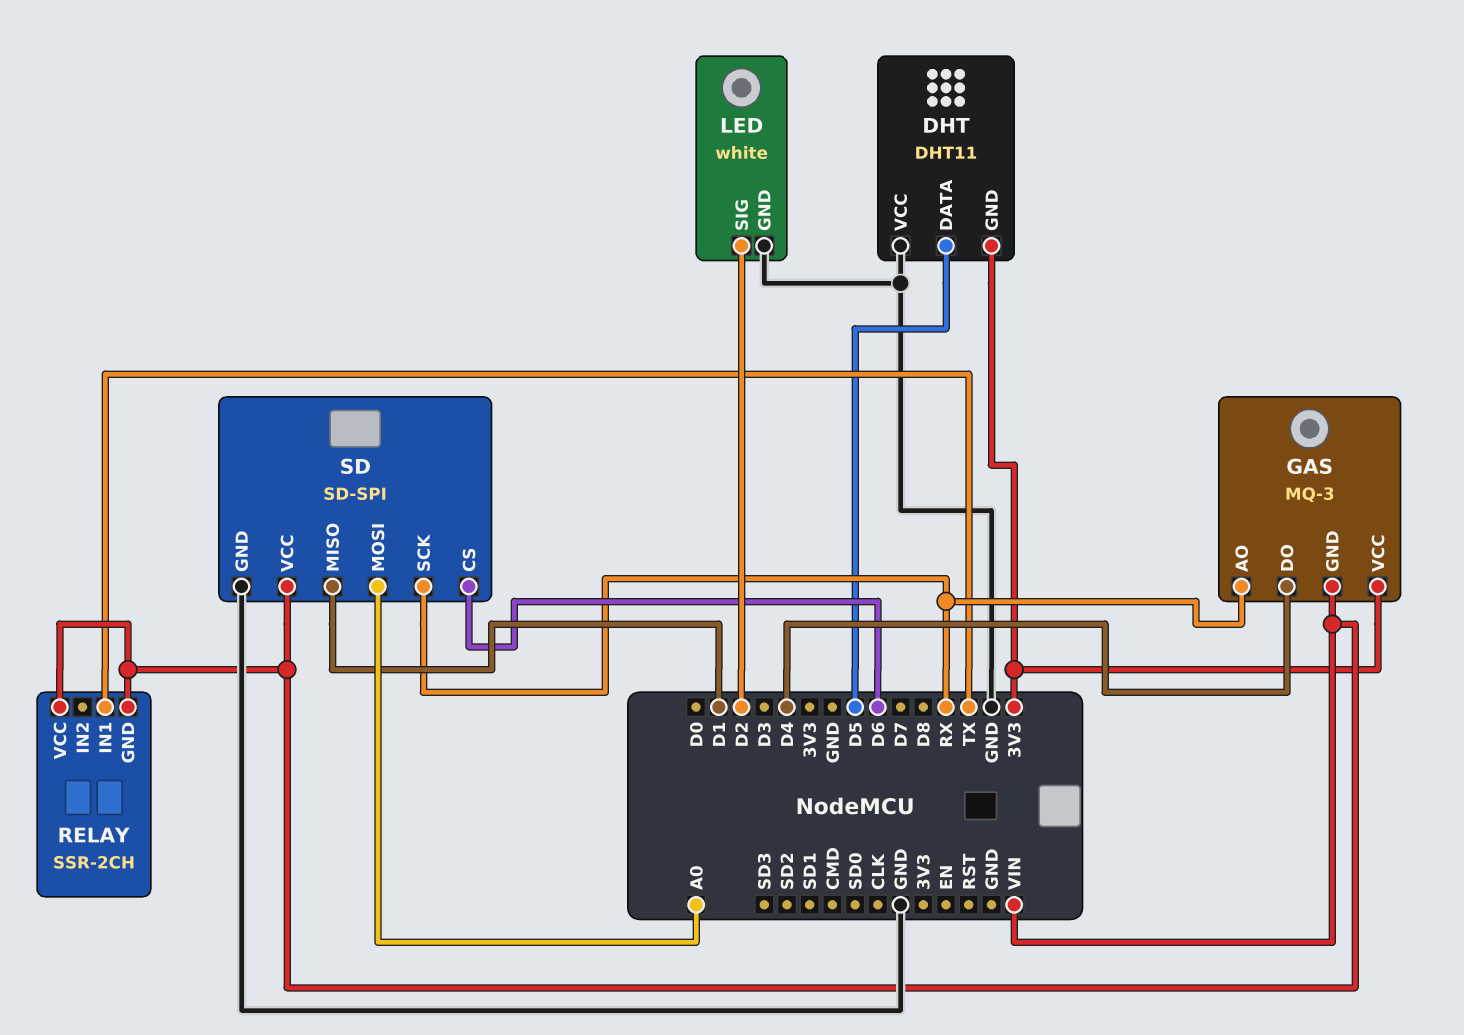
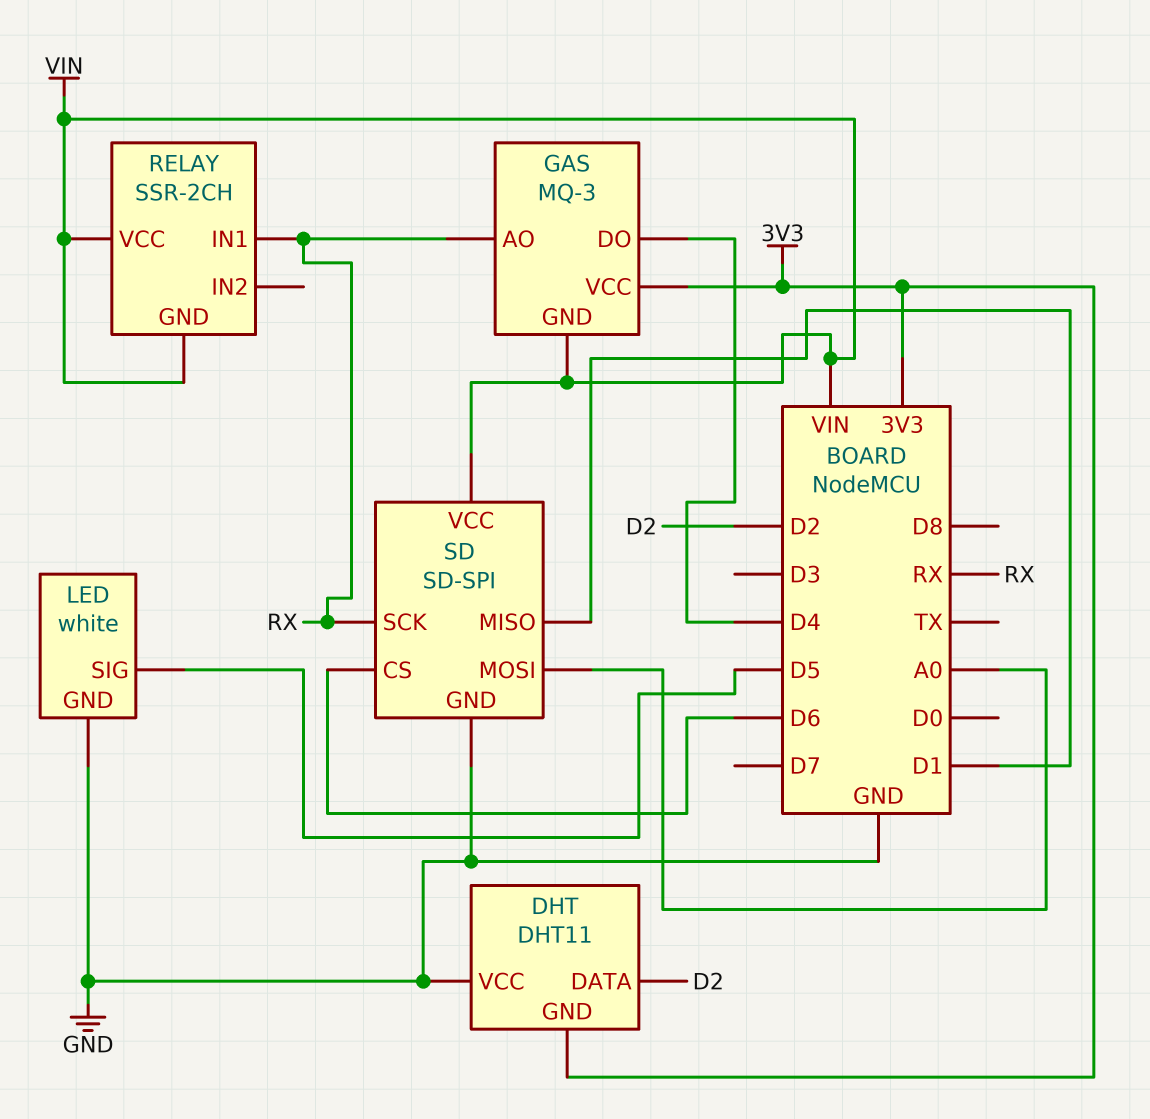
DHT pin DATA: D5 -> D2
LED pin SIG: D2 -> D5
RELAY pin IN1: TX -> RX

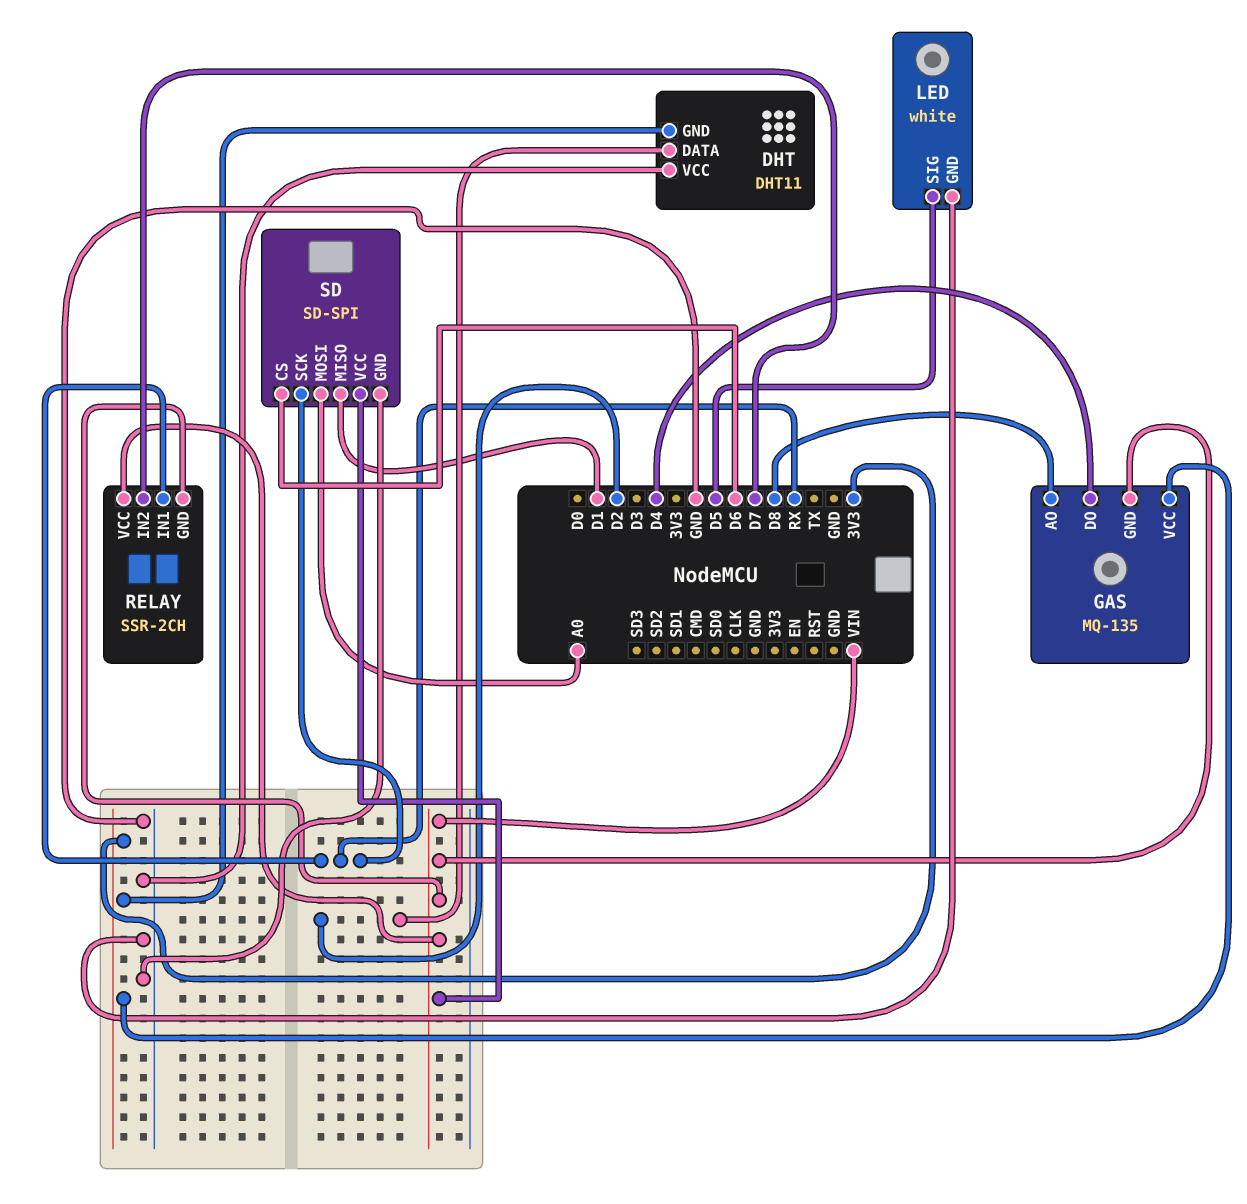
GAS: MQ-3 -> MQ-135
GAS pin AO: RX -> D8
RELAY pin IN2: none -> D7

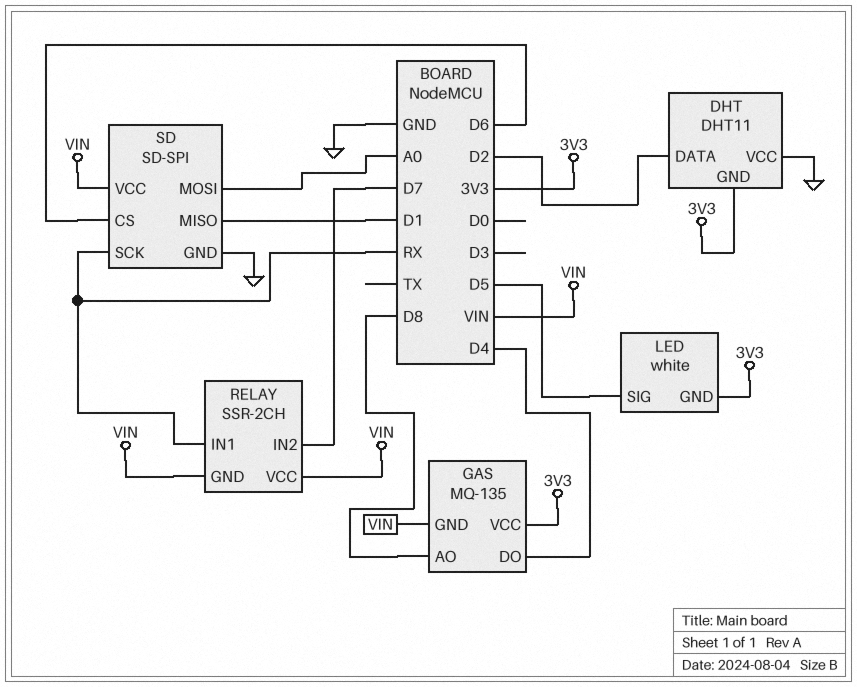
LED pin GND: GND -> 3V3

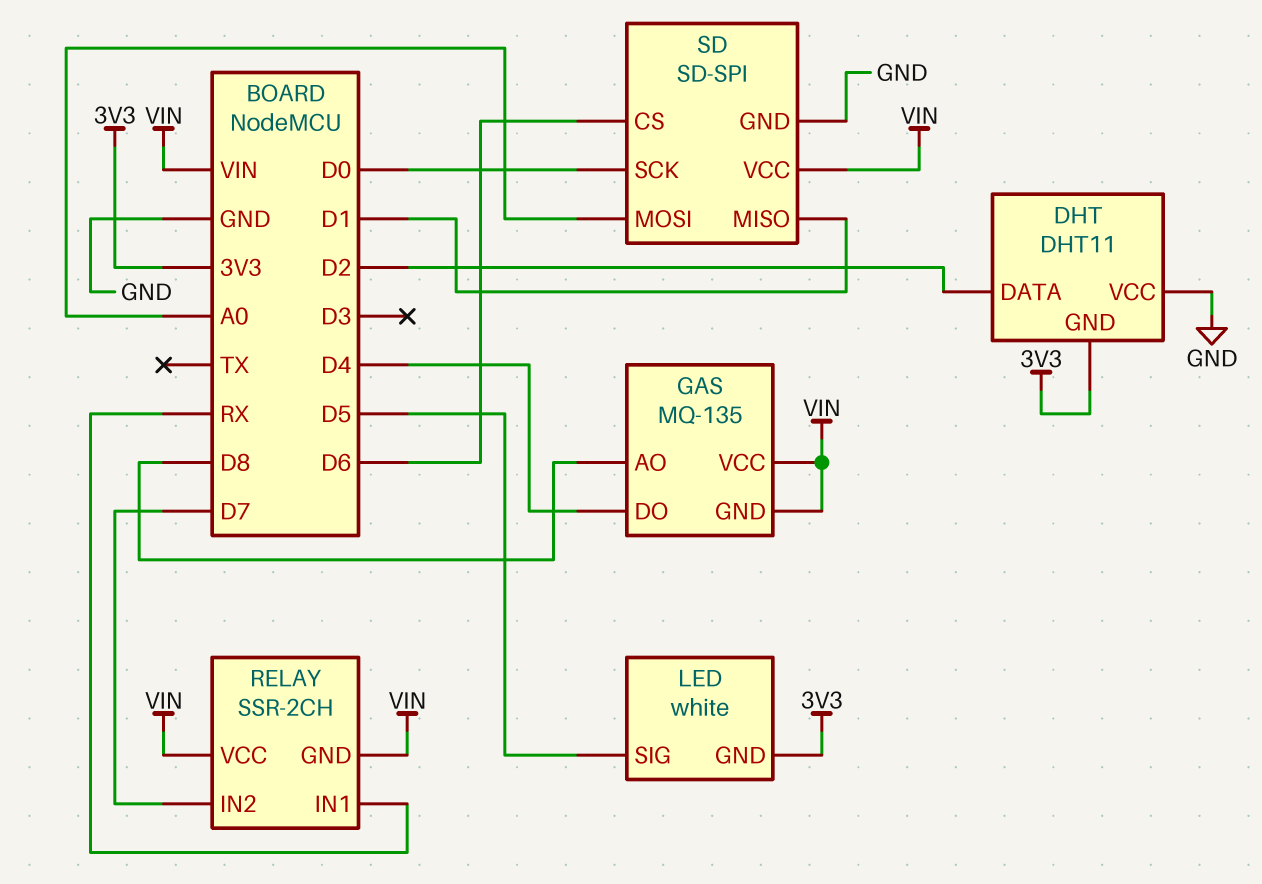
GAS pin VCC: 3V3 -> VIN
SD pin SCK: RX -> D0

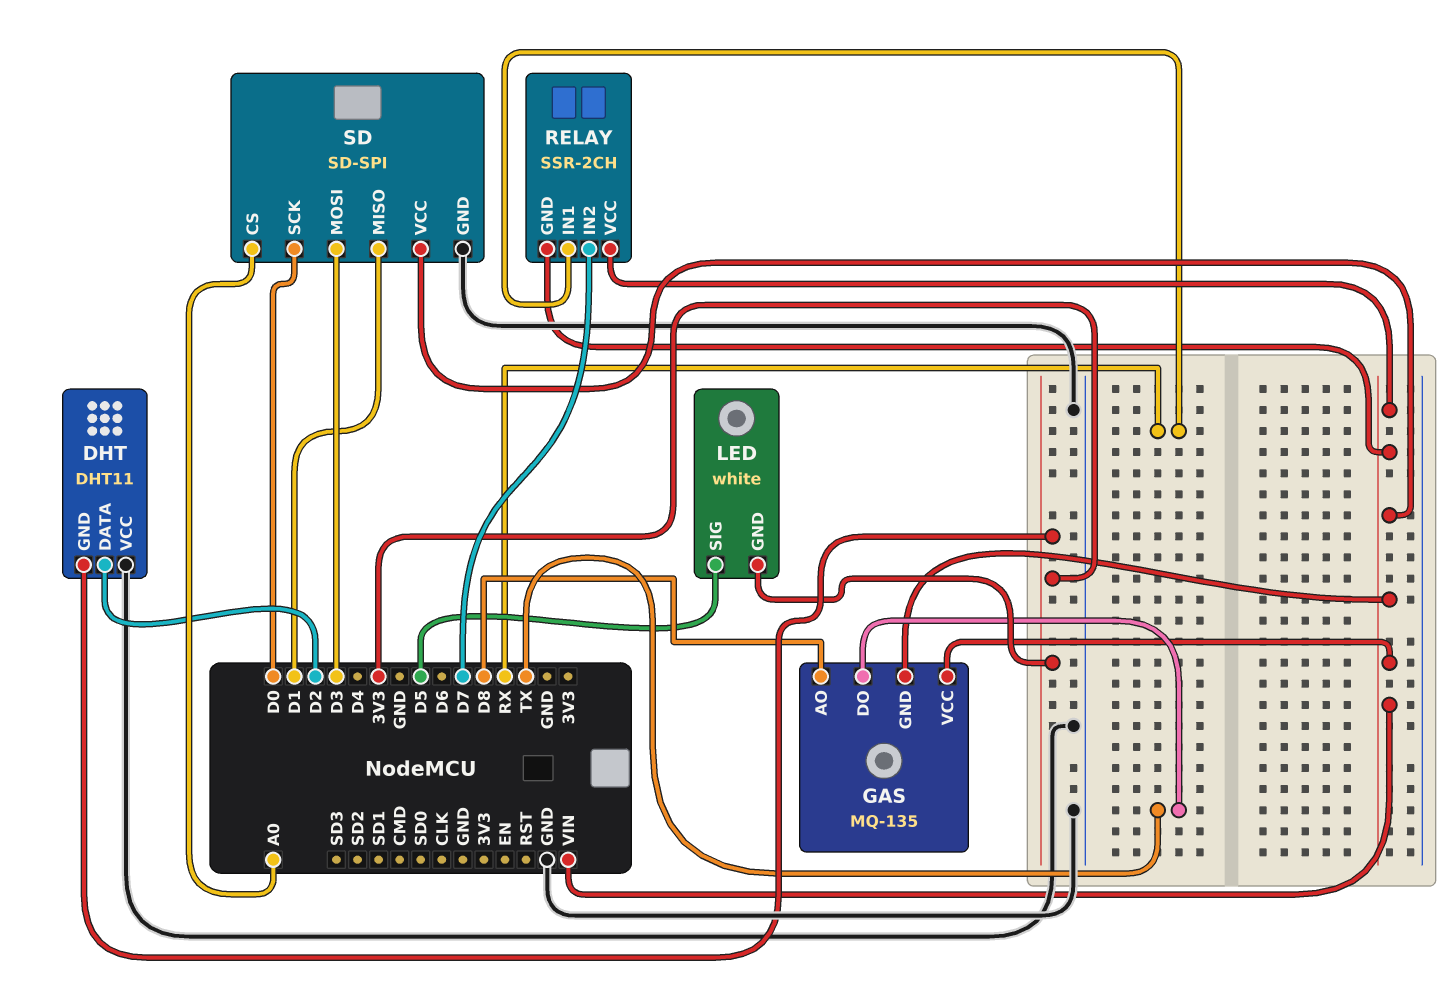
GAS pin DO: D4 -> TX
SD pin CS: D6 -> A0
SD pin MOSI: A0 -> D3

